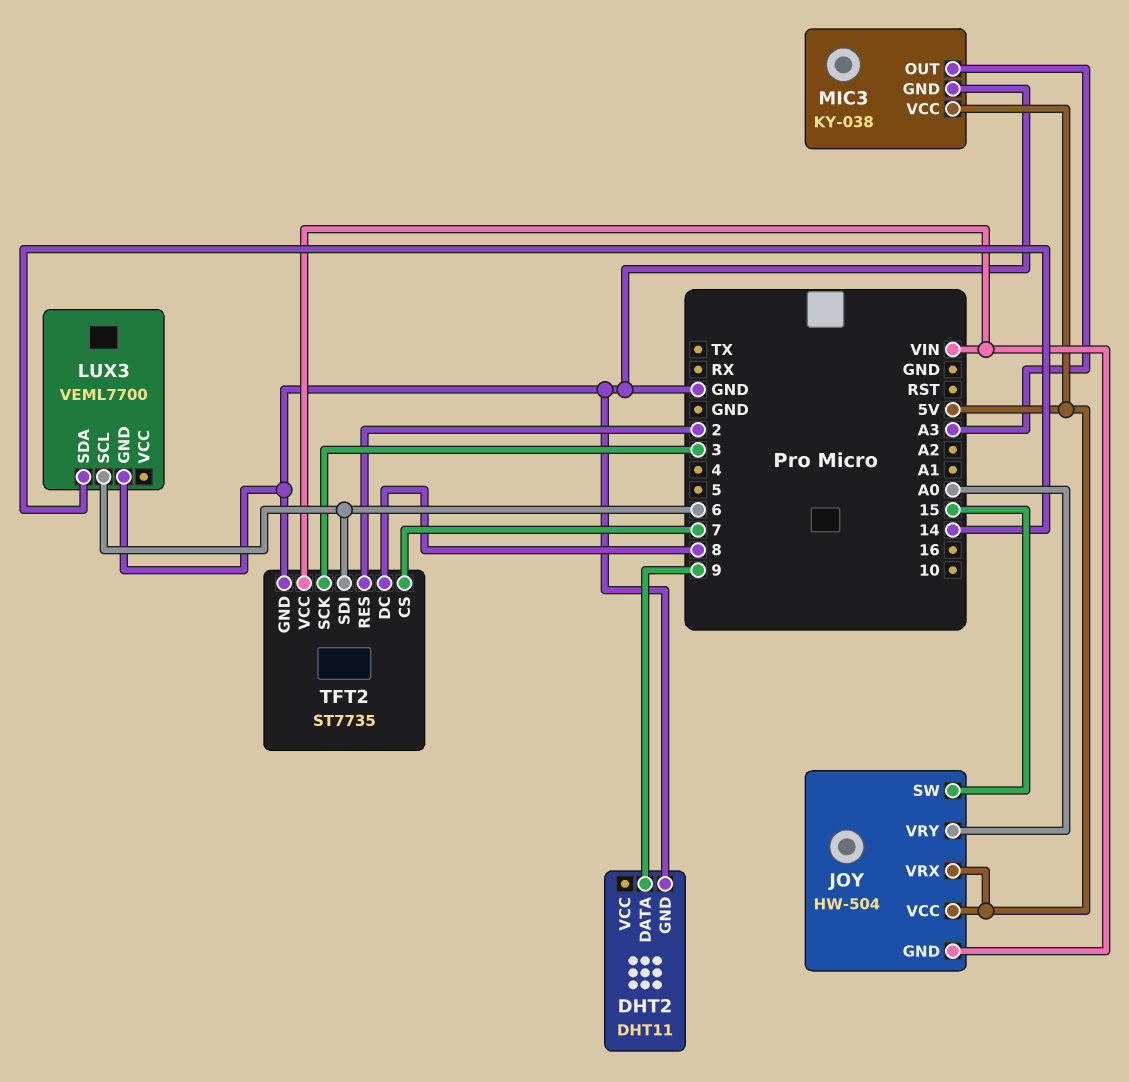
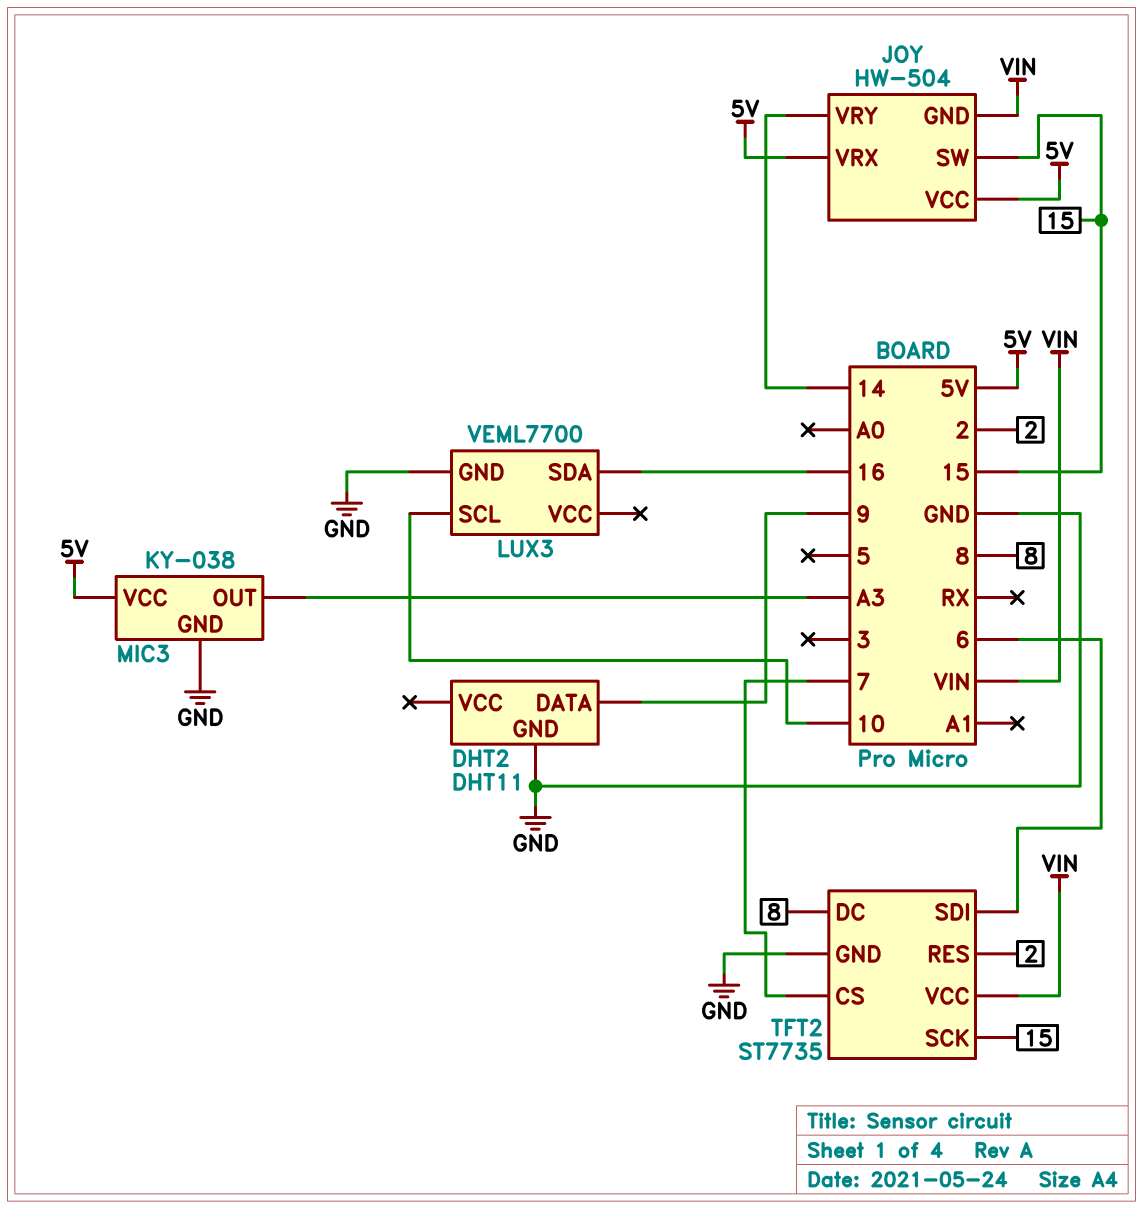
JOY pin VRY: A0 -> 14
LUX3 pin SCL: 6 -> 10
LUX3 pin SDA: 14 -> 16
TFT2 pin SCK: 3 -> 15

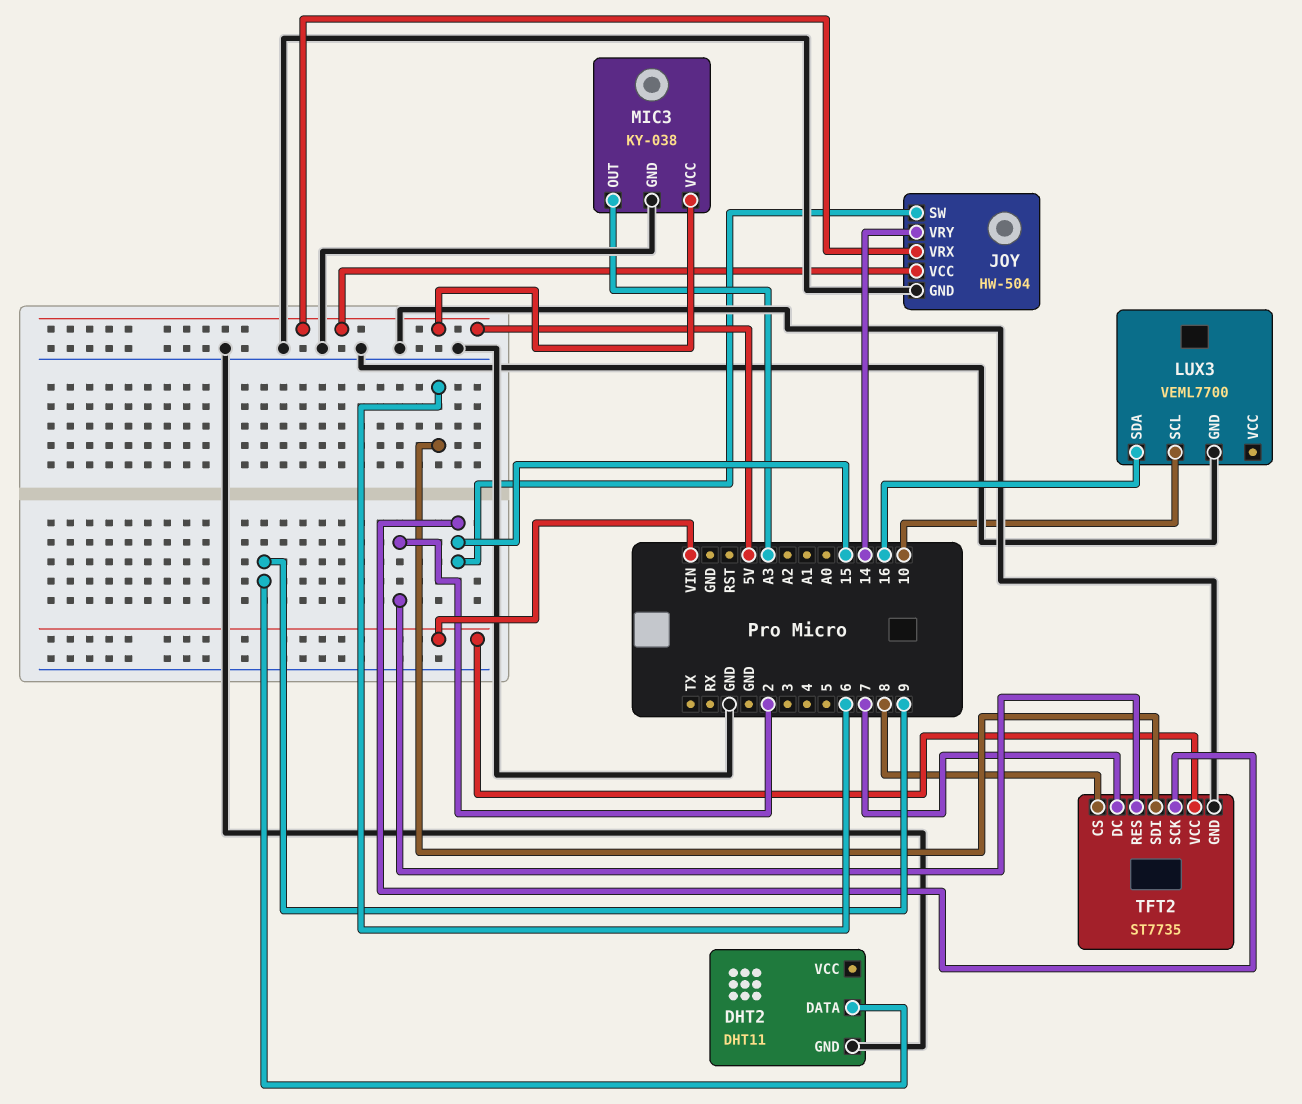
JOY pin GND: VIN -> GND
TFT2 pin CS: 7 -> 8
TFT2 pin DC: 8 -> 7

